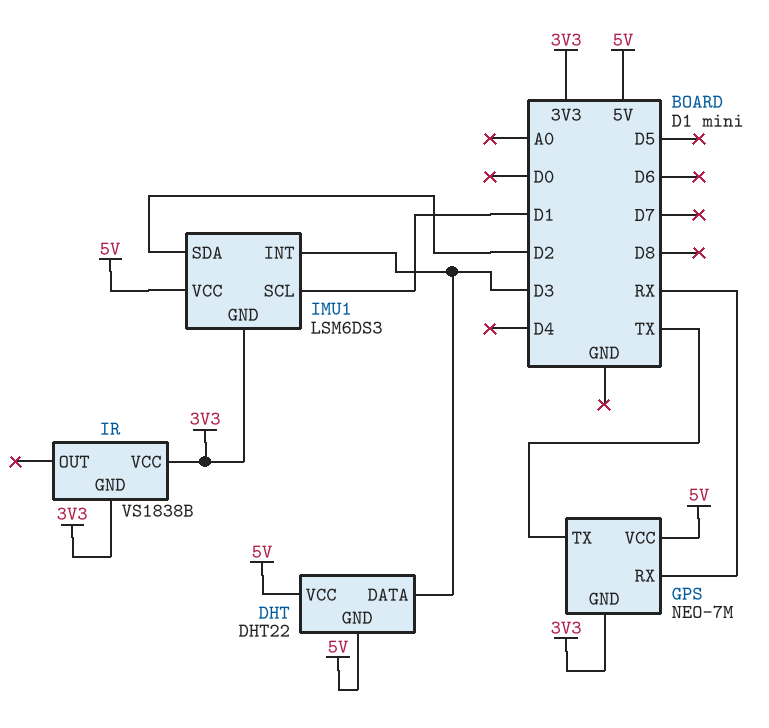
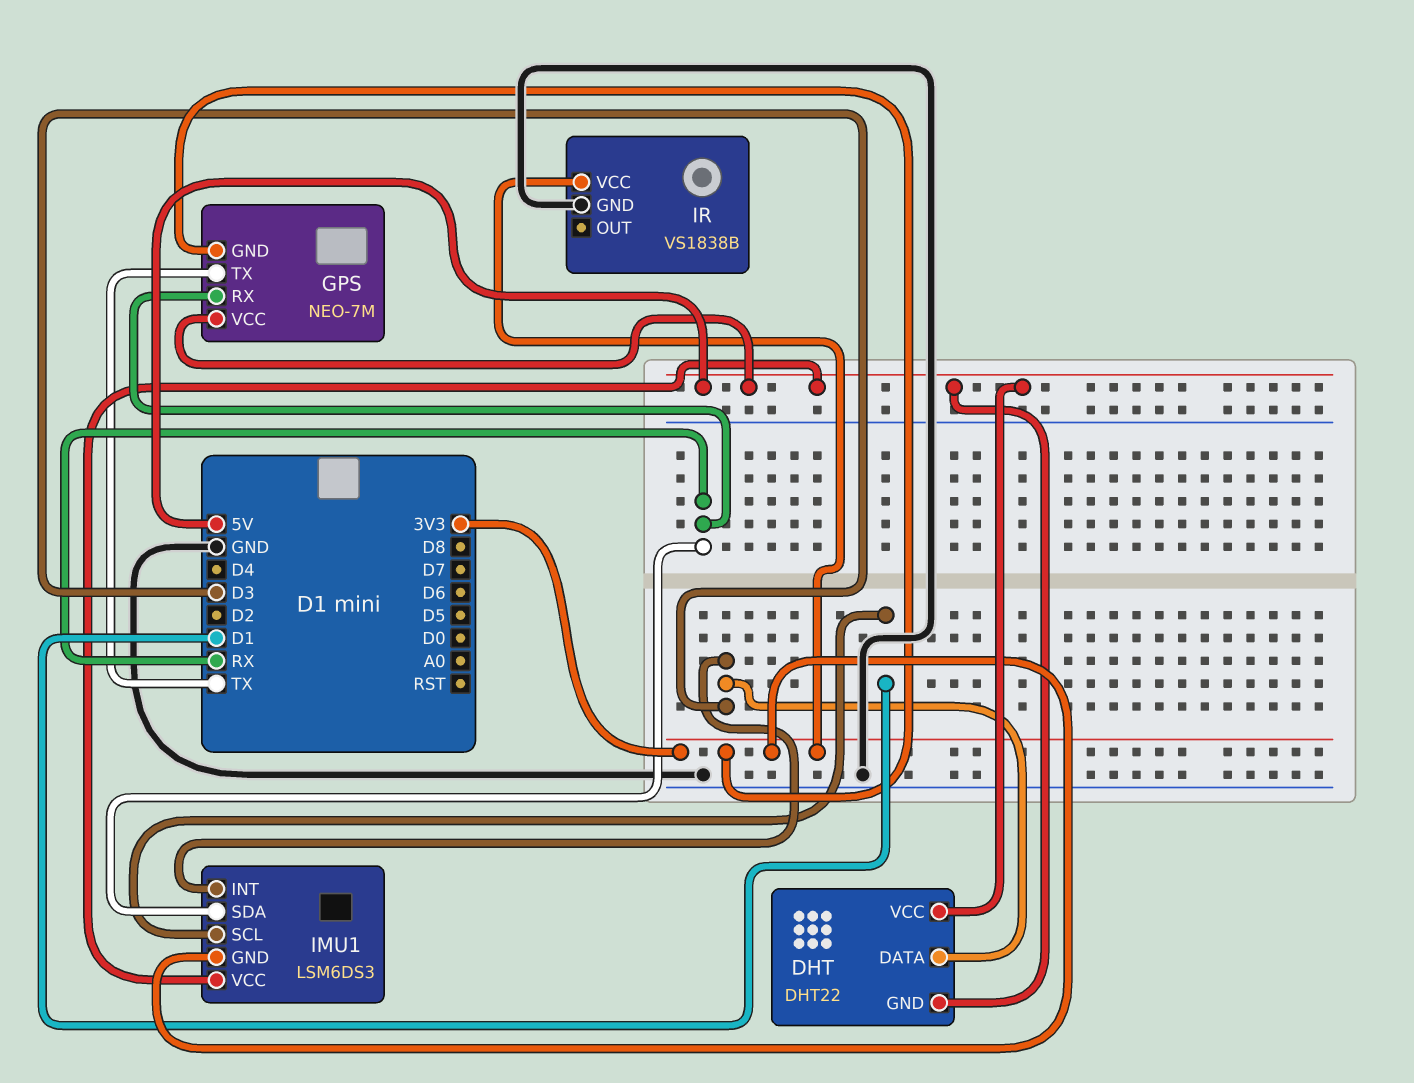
IMU1 pin SDA: D2 -> RX
IR pin GND: 3V3 -> GND

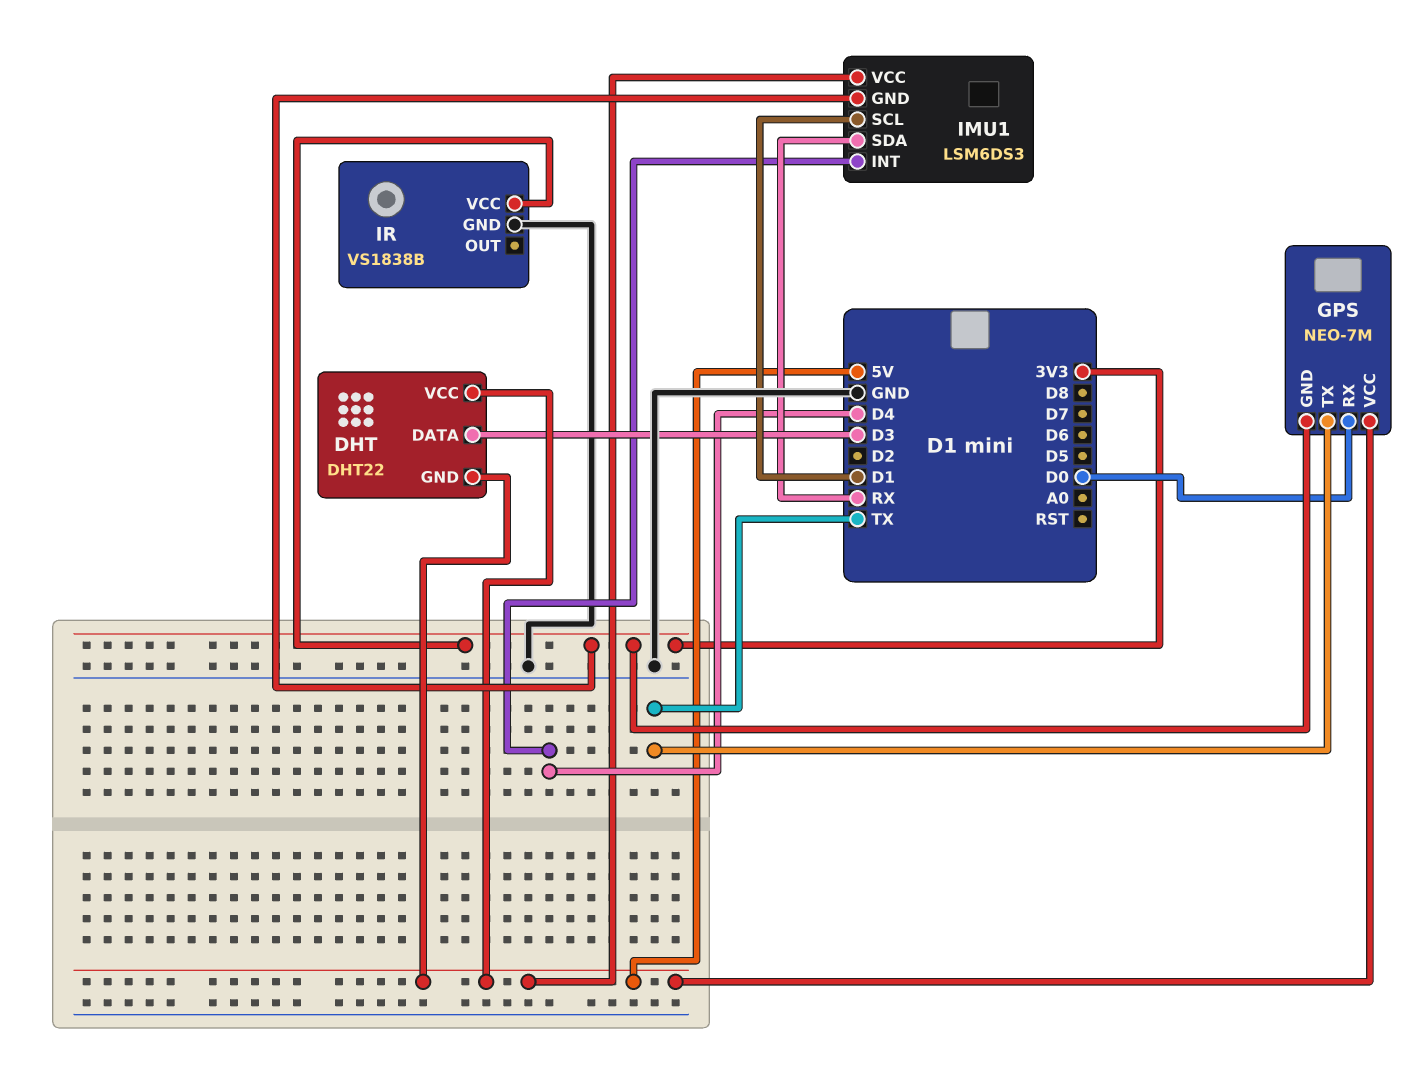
GPS pin RX: RX -> D0
IMU1 pin INT: D3 -> D4

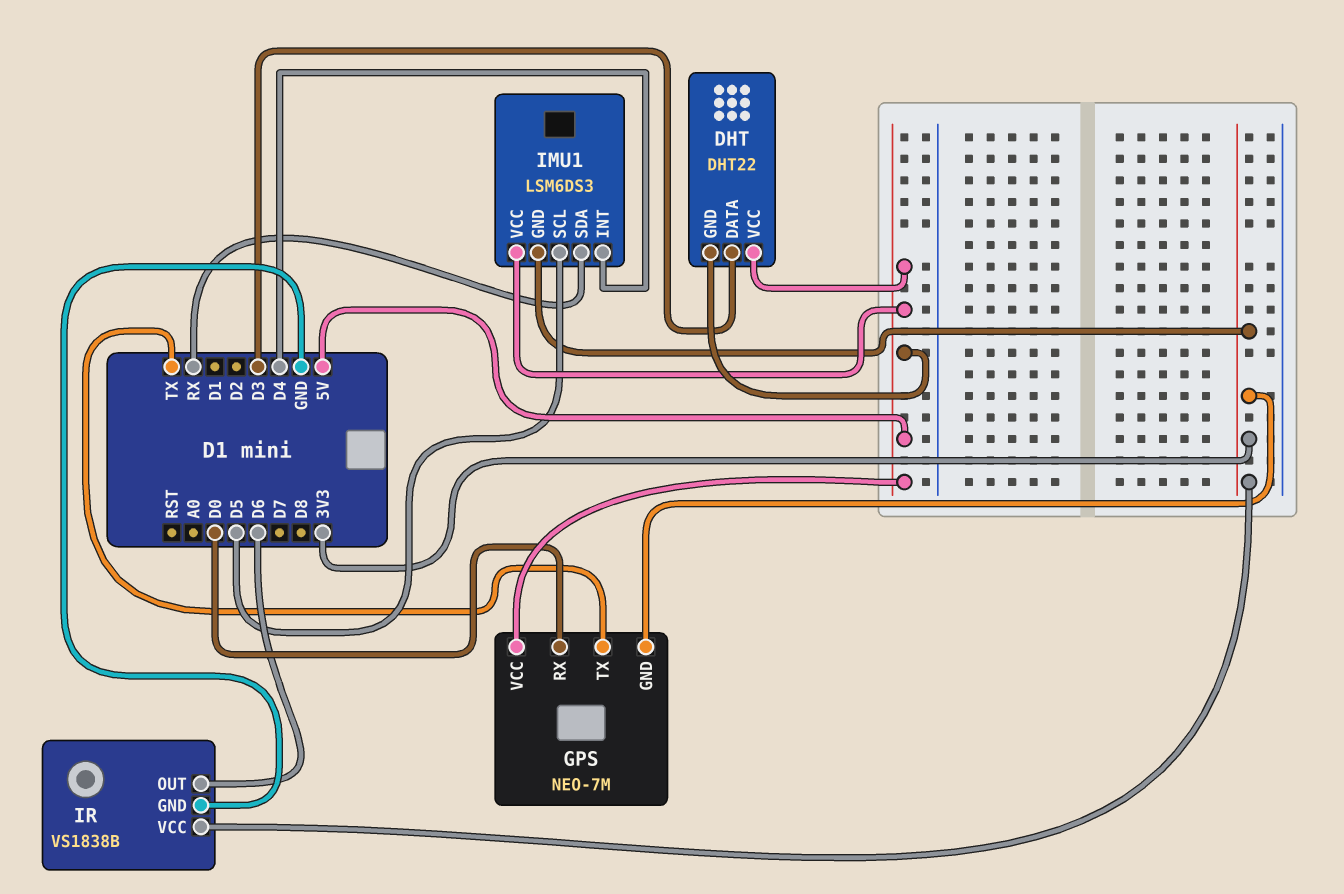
IMU1 pin SCL: D1 -> D5
IR pin OUT: none -> D6

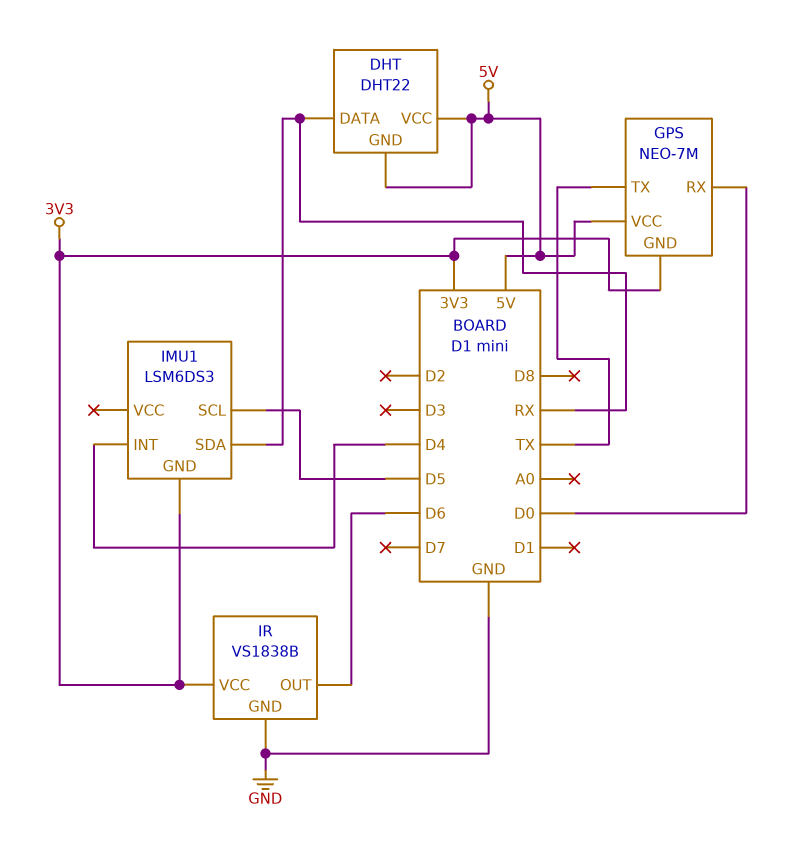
DHT pin DATA: D3 -> RX
IMU1 pin VCC: 5V -> none

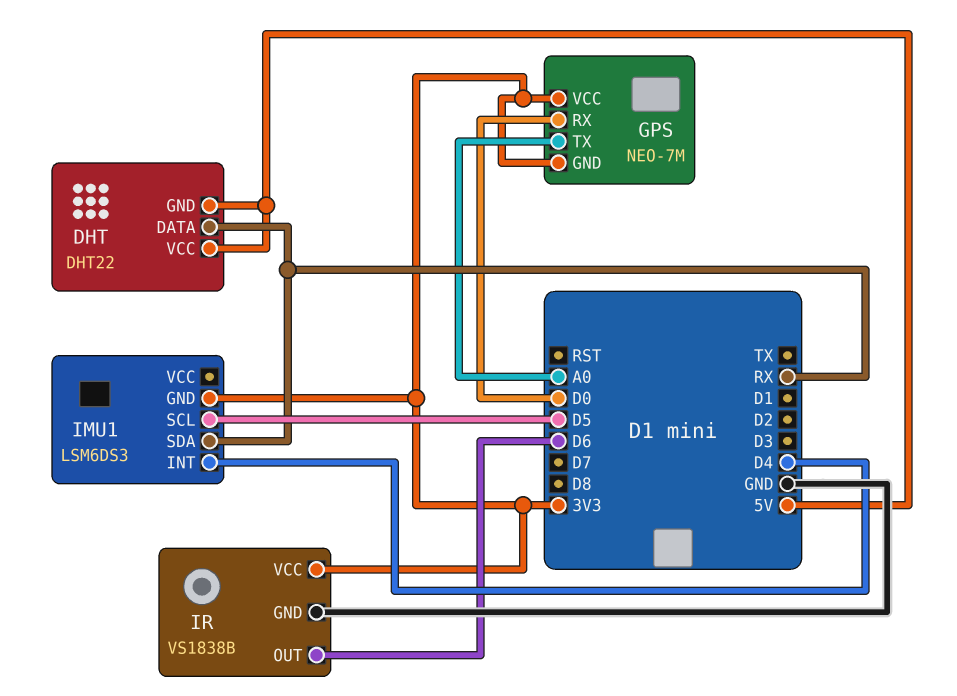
GPS pin TX: TX -> A0
GPS pin VCC: 5V -> 3V3

